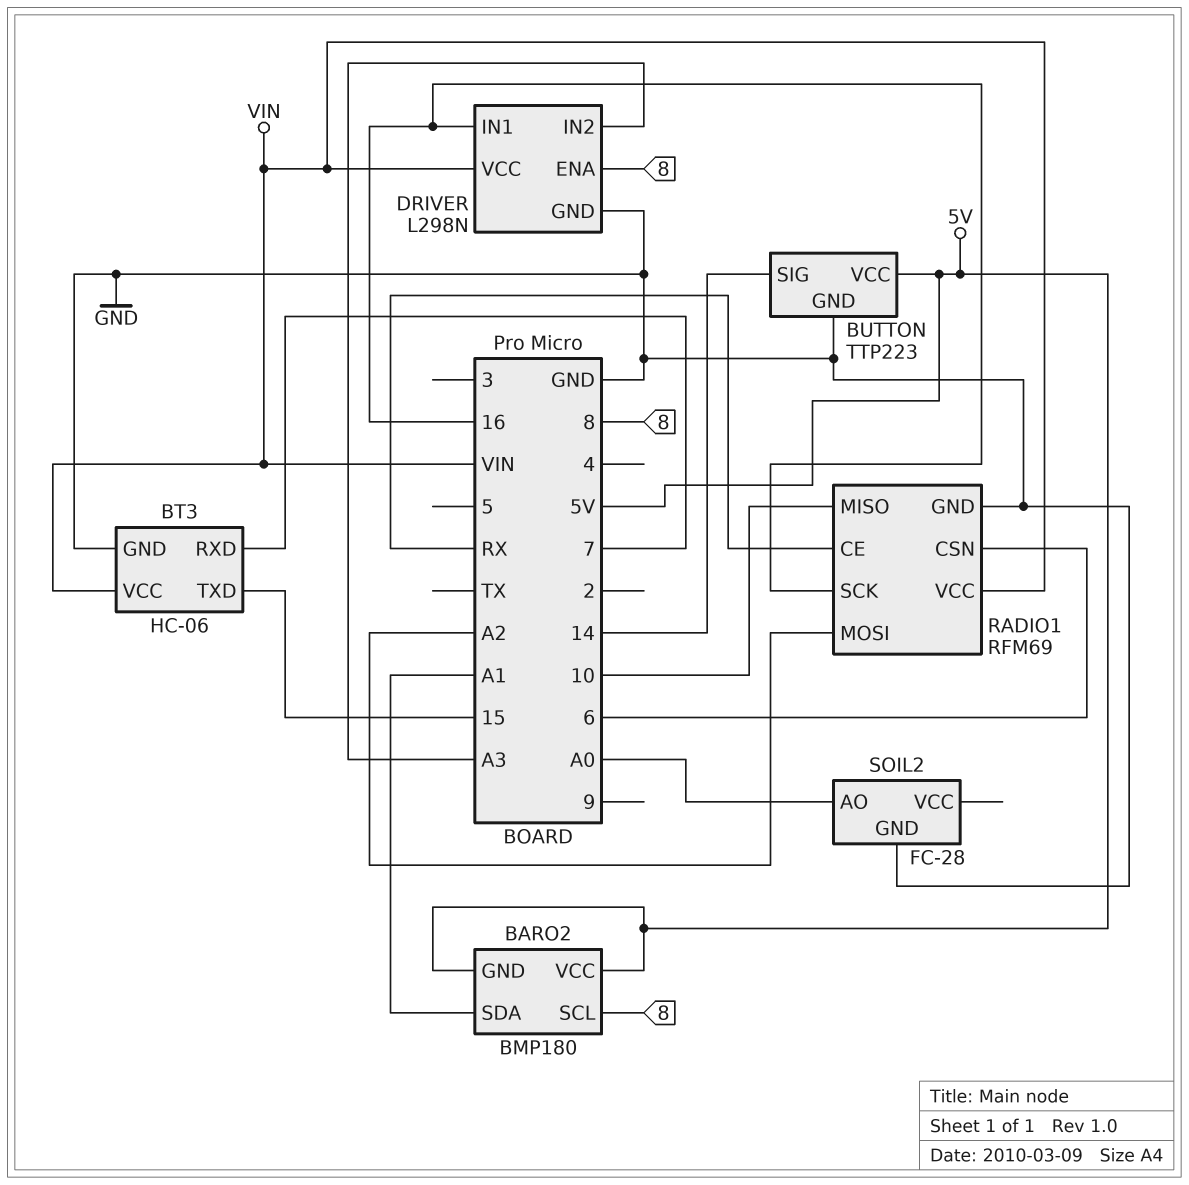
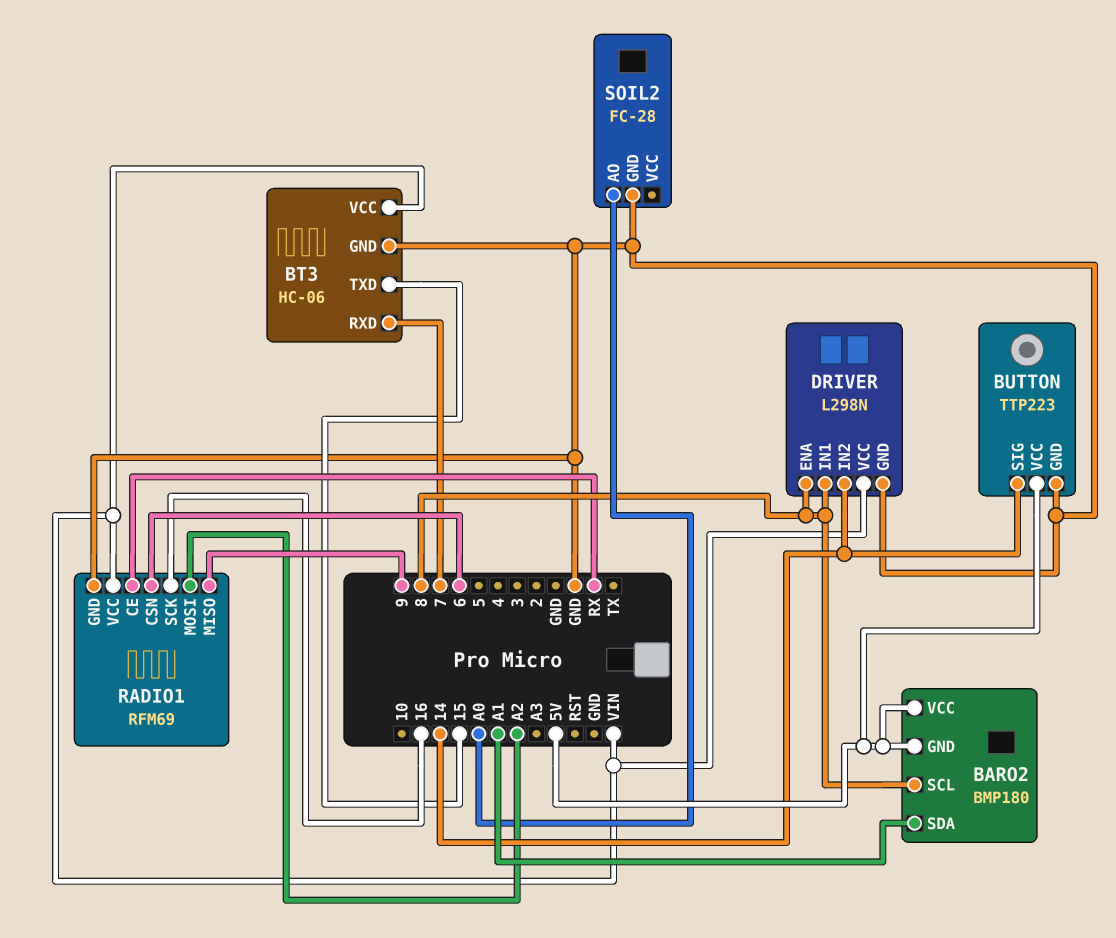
DRIVER pin IN1: 16 -> 8
DRIVER pin IN2: A3 -> 14
RADIO1 pin MISO: 10 -> 9

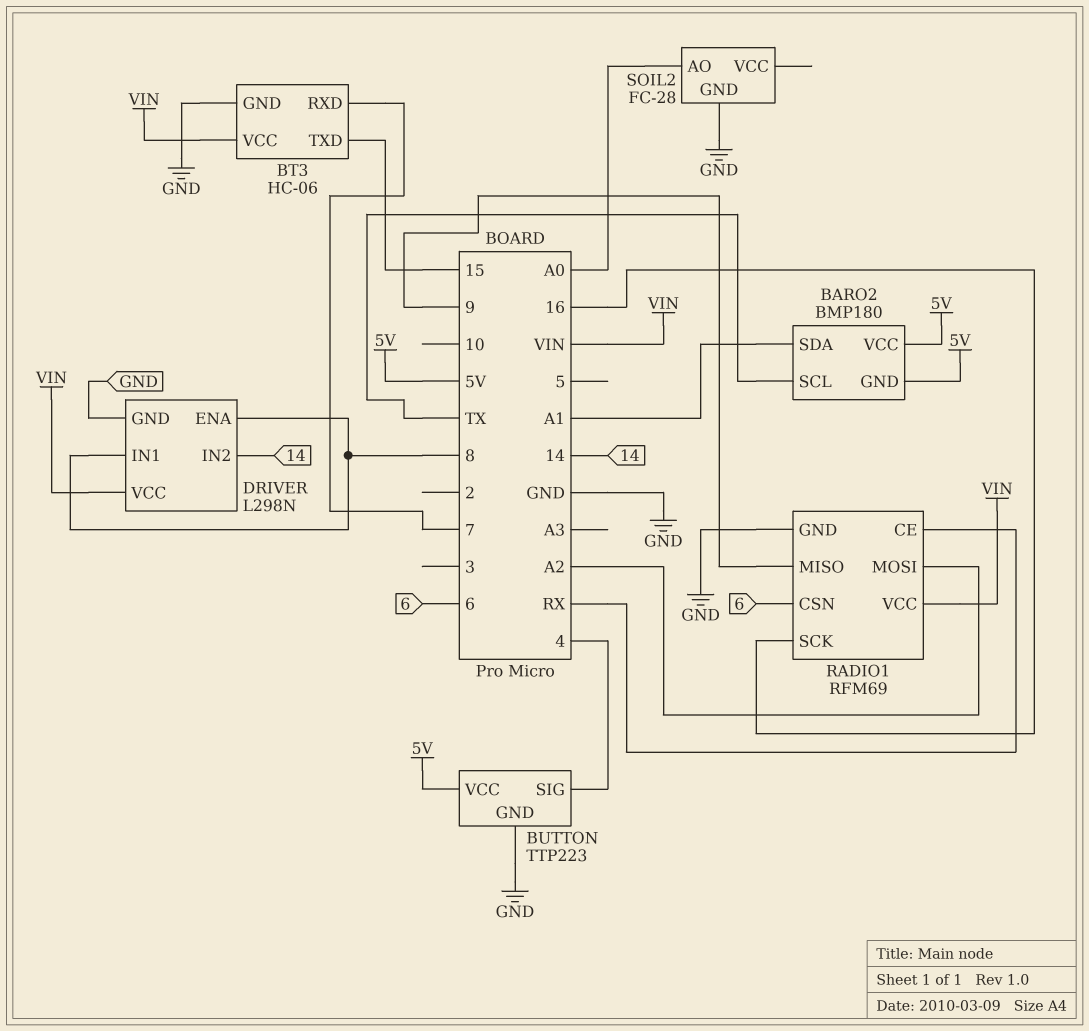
BARO2 pin SCL: 8 -> TX
BUTTON pin SIG: 14 -> 4

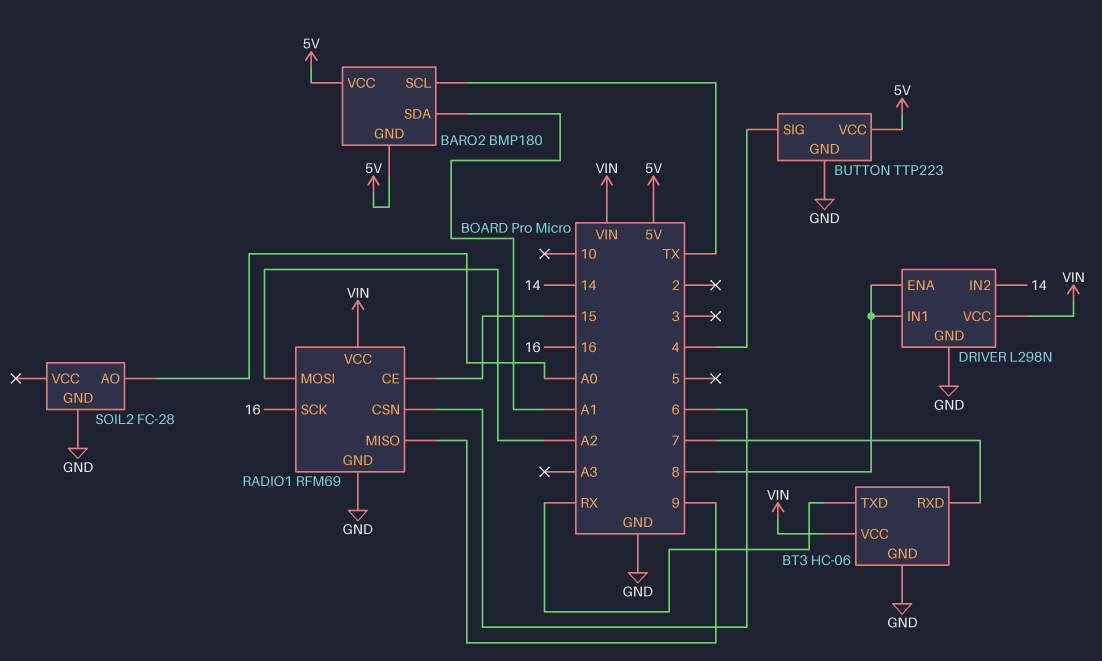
BT3 pin TXD: 15 -> RX
RADIO1 pin CE: RX -> 15

